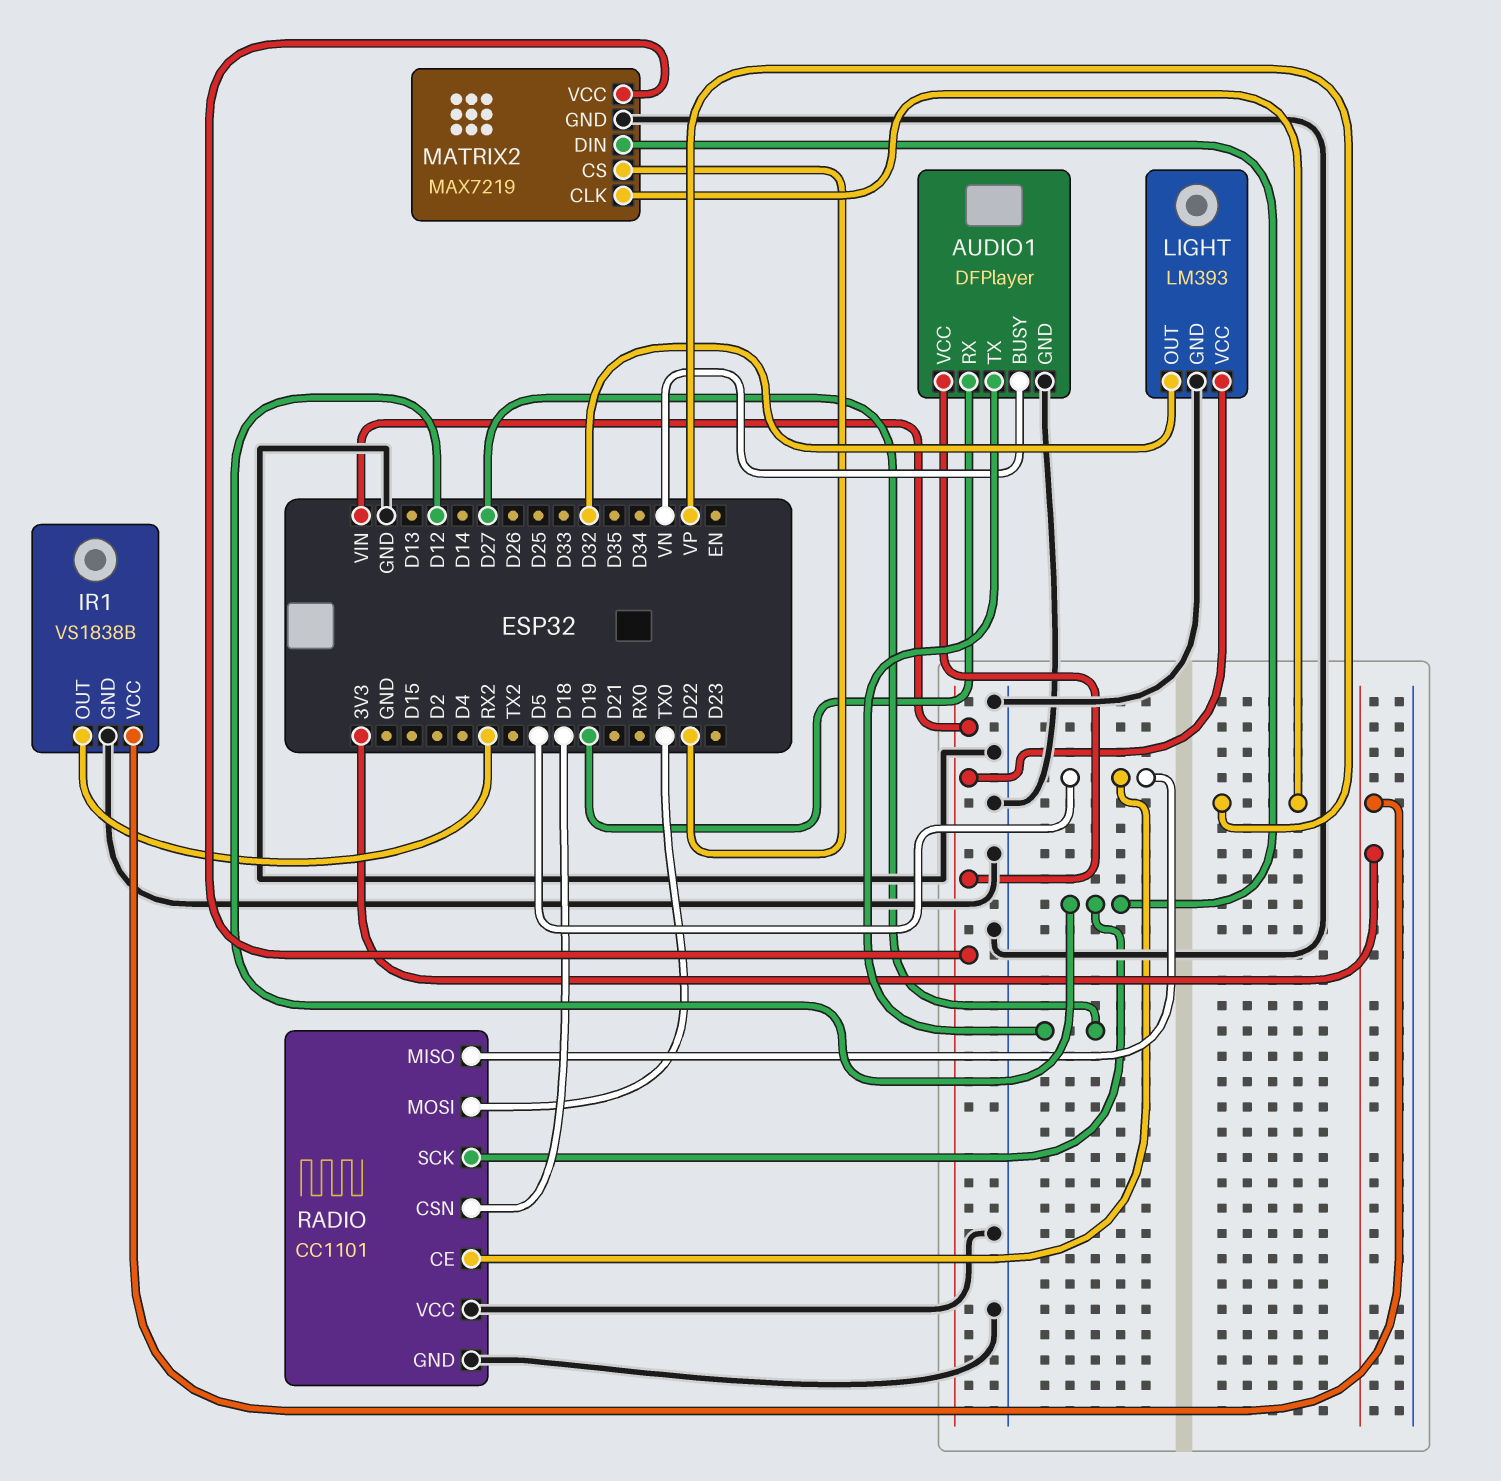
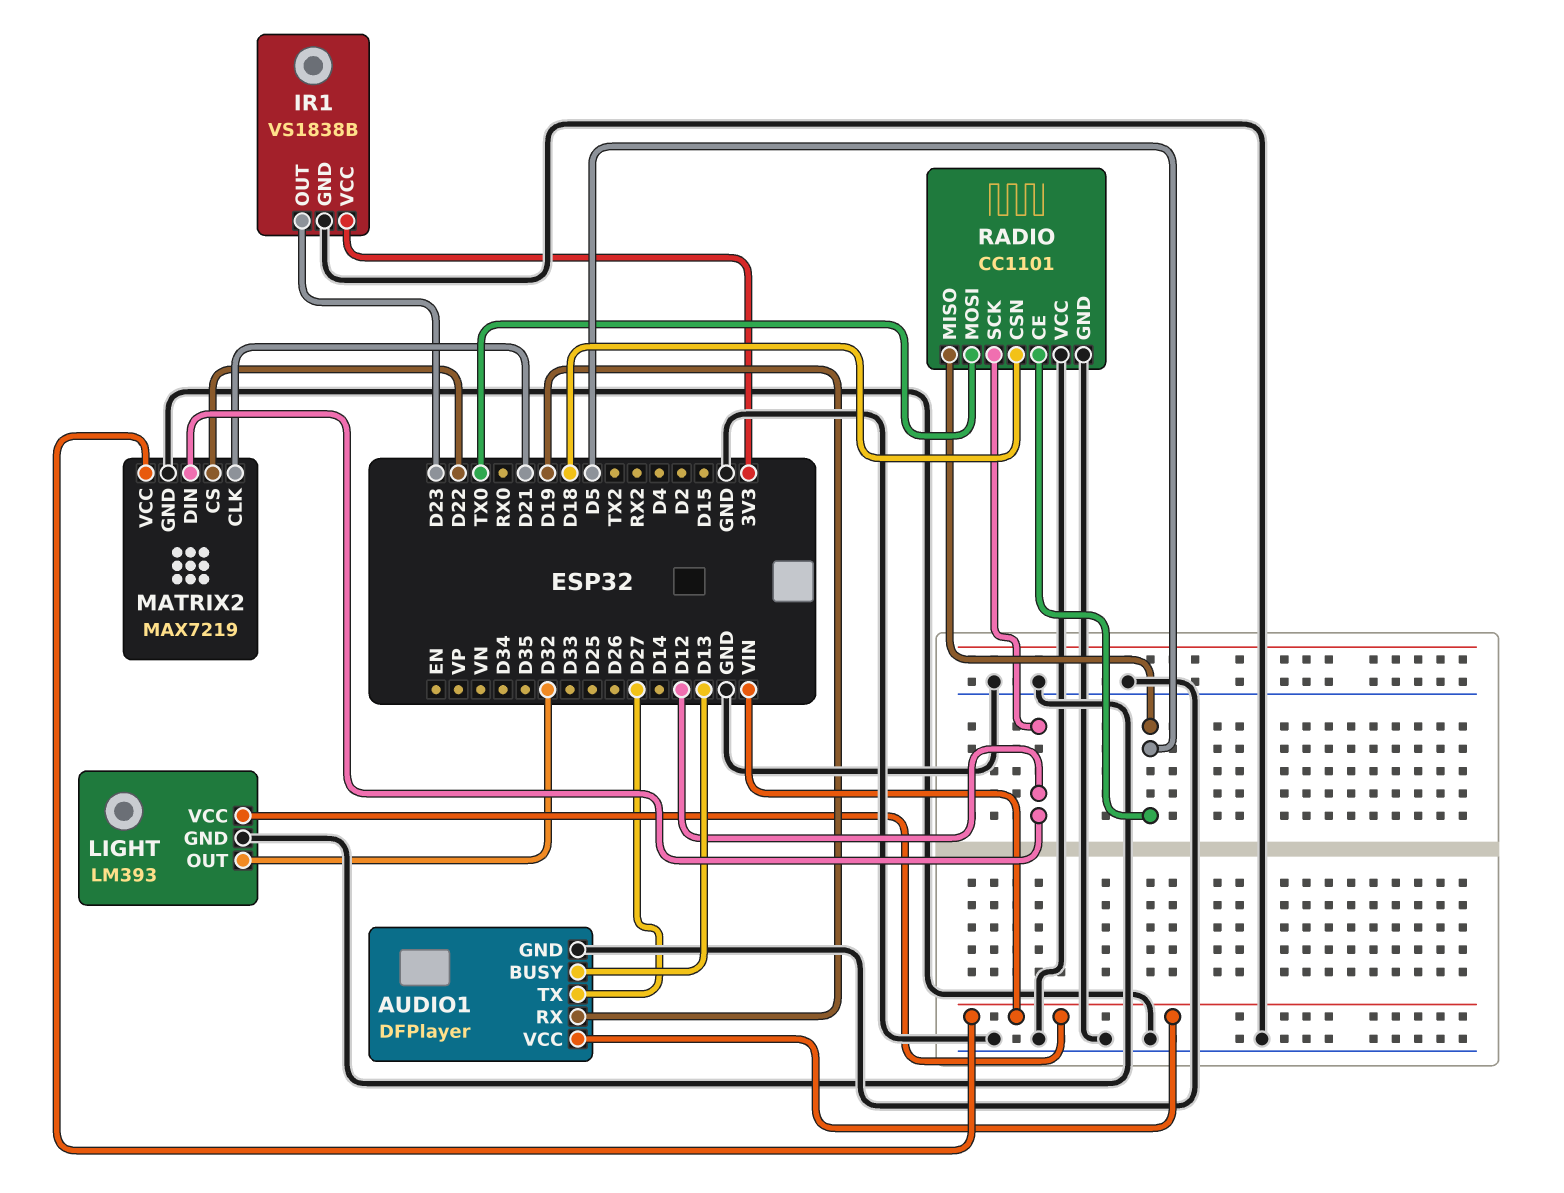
AUDIO1 pin BUSY: VN -> D13
IR1 pin OUT: RX2 -> D23
MATRIX2 pin CLK: VP -> D21

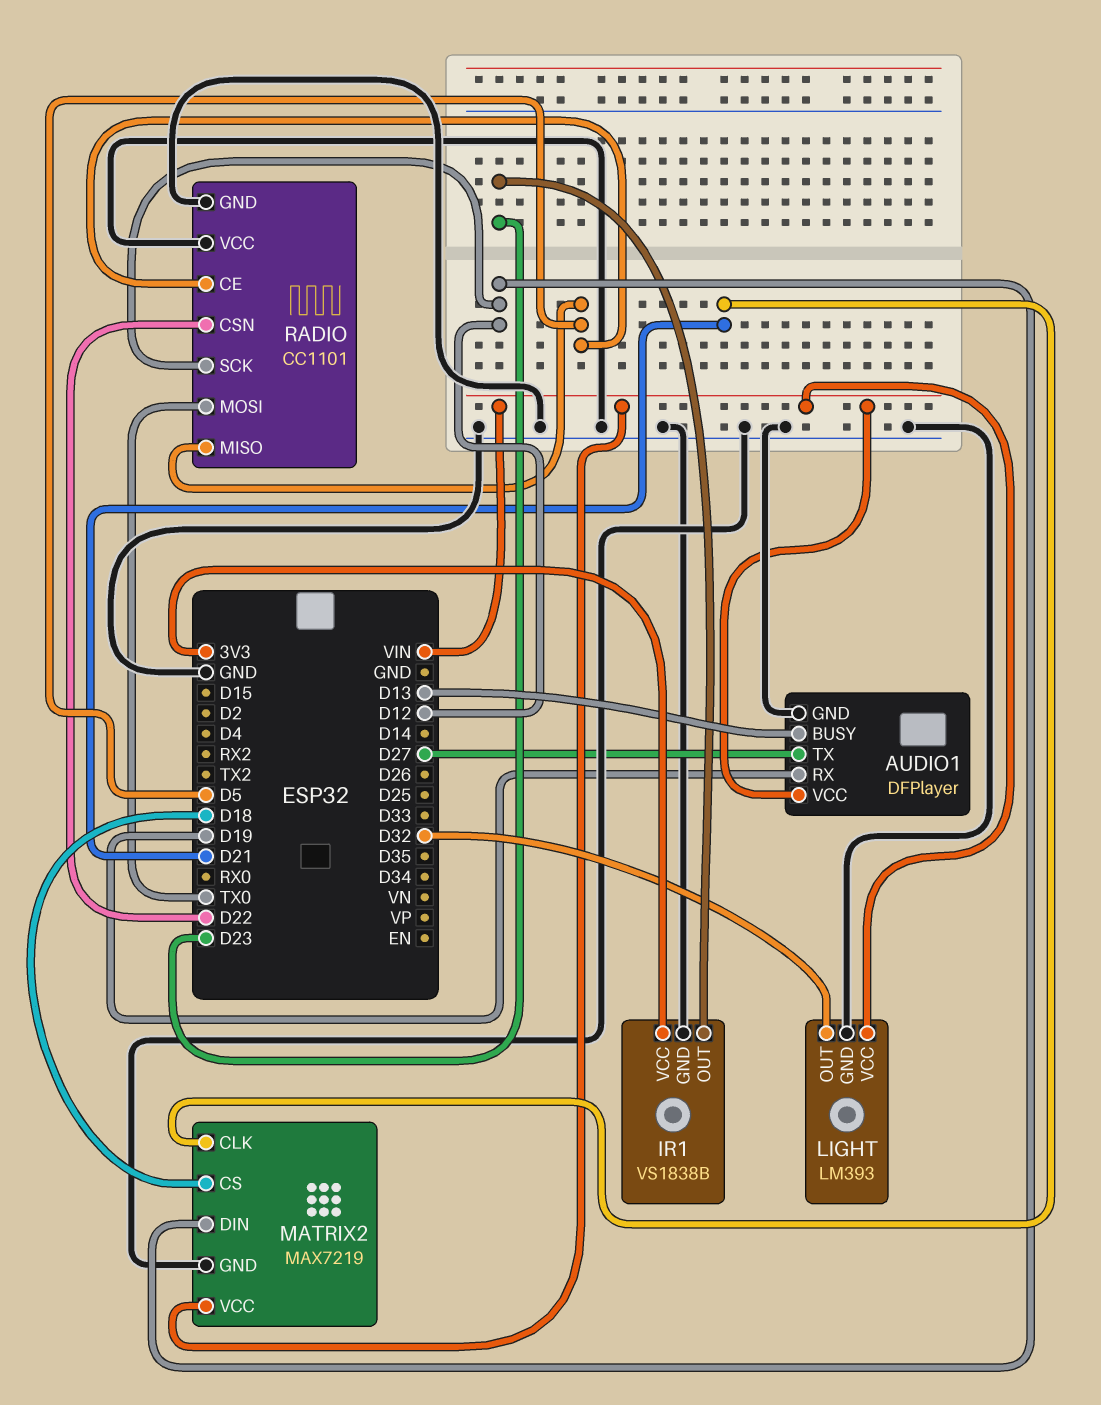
MATRIX2 pin CS: D22 -> D18
RADIO pin CSN: D18 -> D22

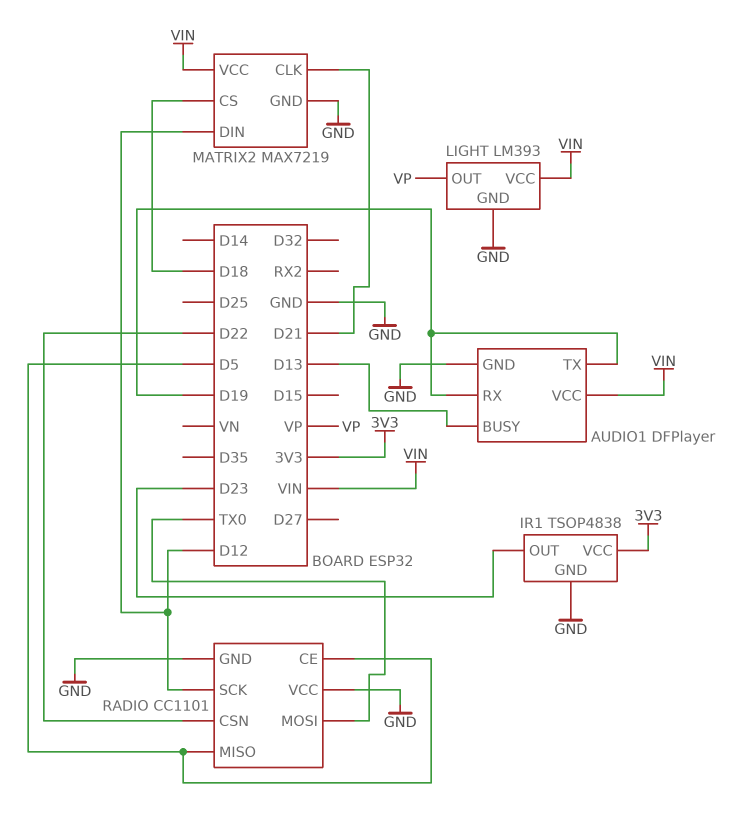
AUDIO1 pin TX: D27 -> D19
IR1: VS1838B -> TSOP4838
LIGHT pin OUT: D32 -> VP

